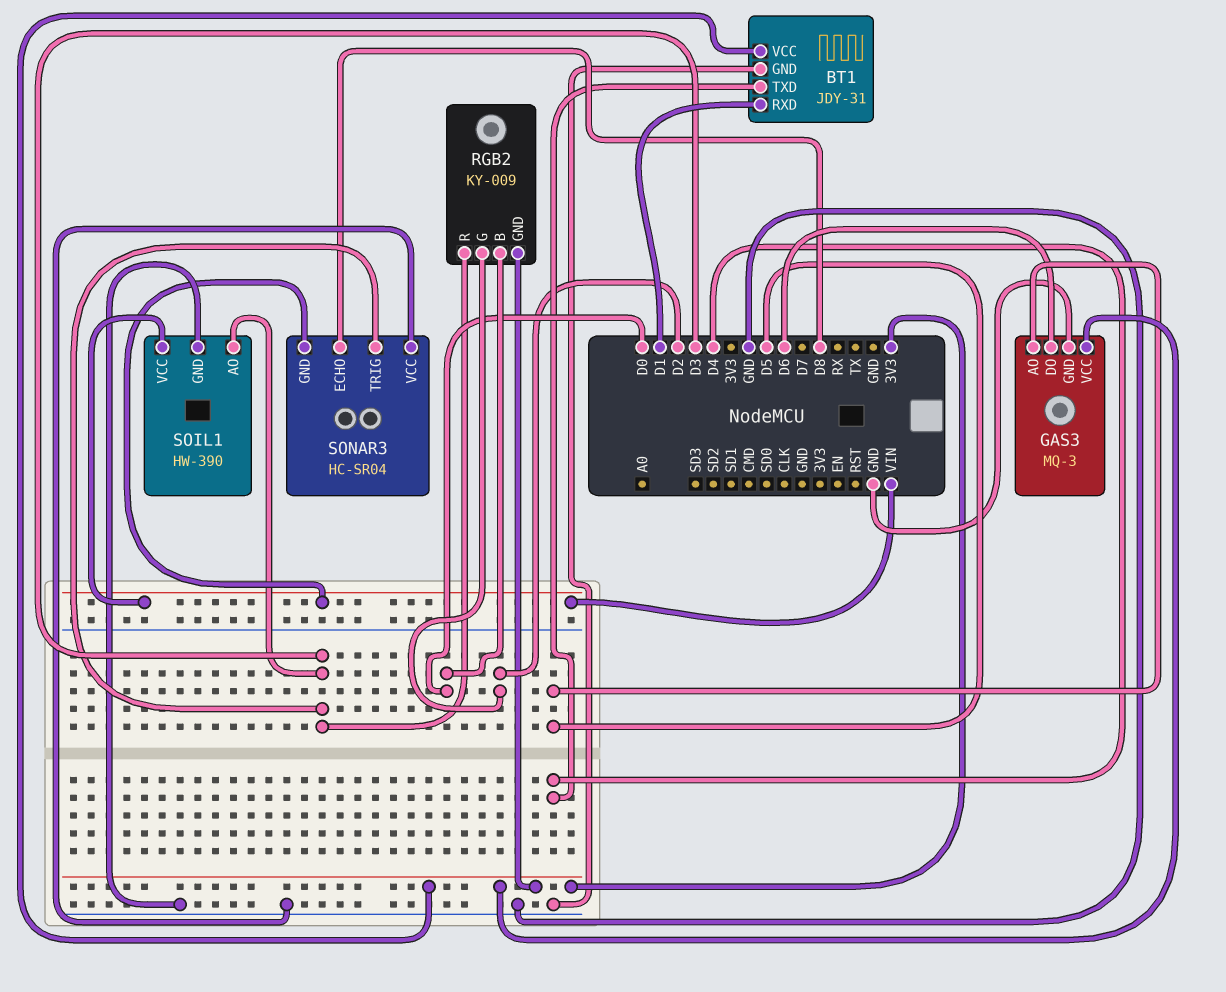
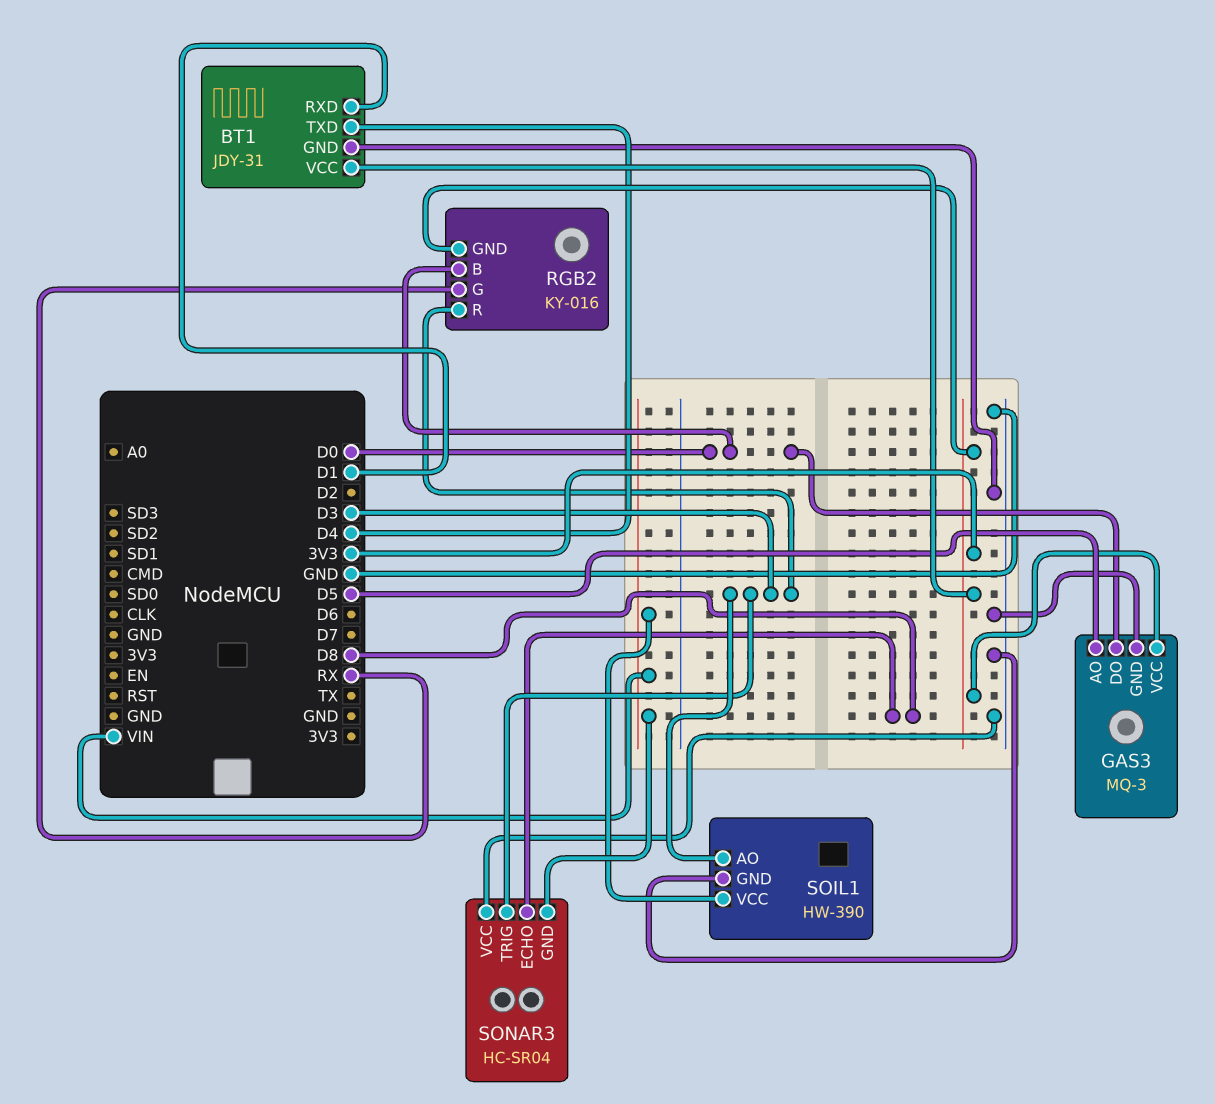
GAS3 pin DO: D6 -> D0
RGB2: KY-009 -> KY-016
RGB2 pin G: D2 -> RX

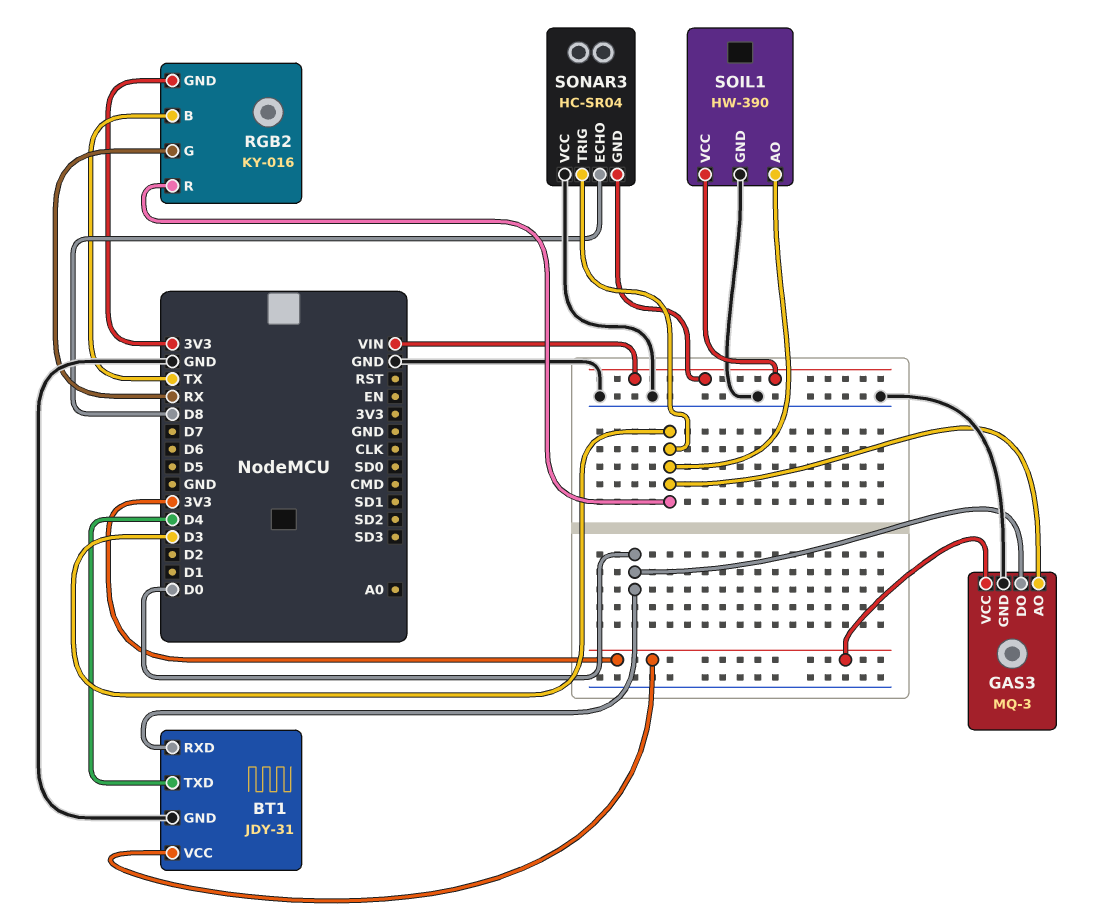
BT1 pin RXD: D1 -> D0
GAS3 pin AO: D5 -> D3
RGB2 pin B: D0 -> TX

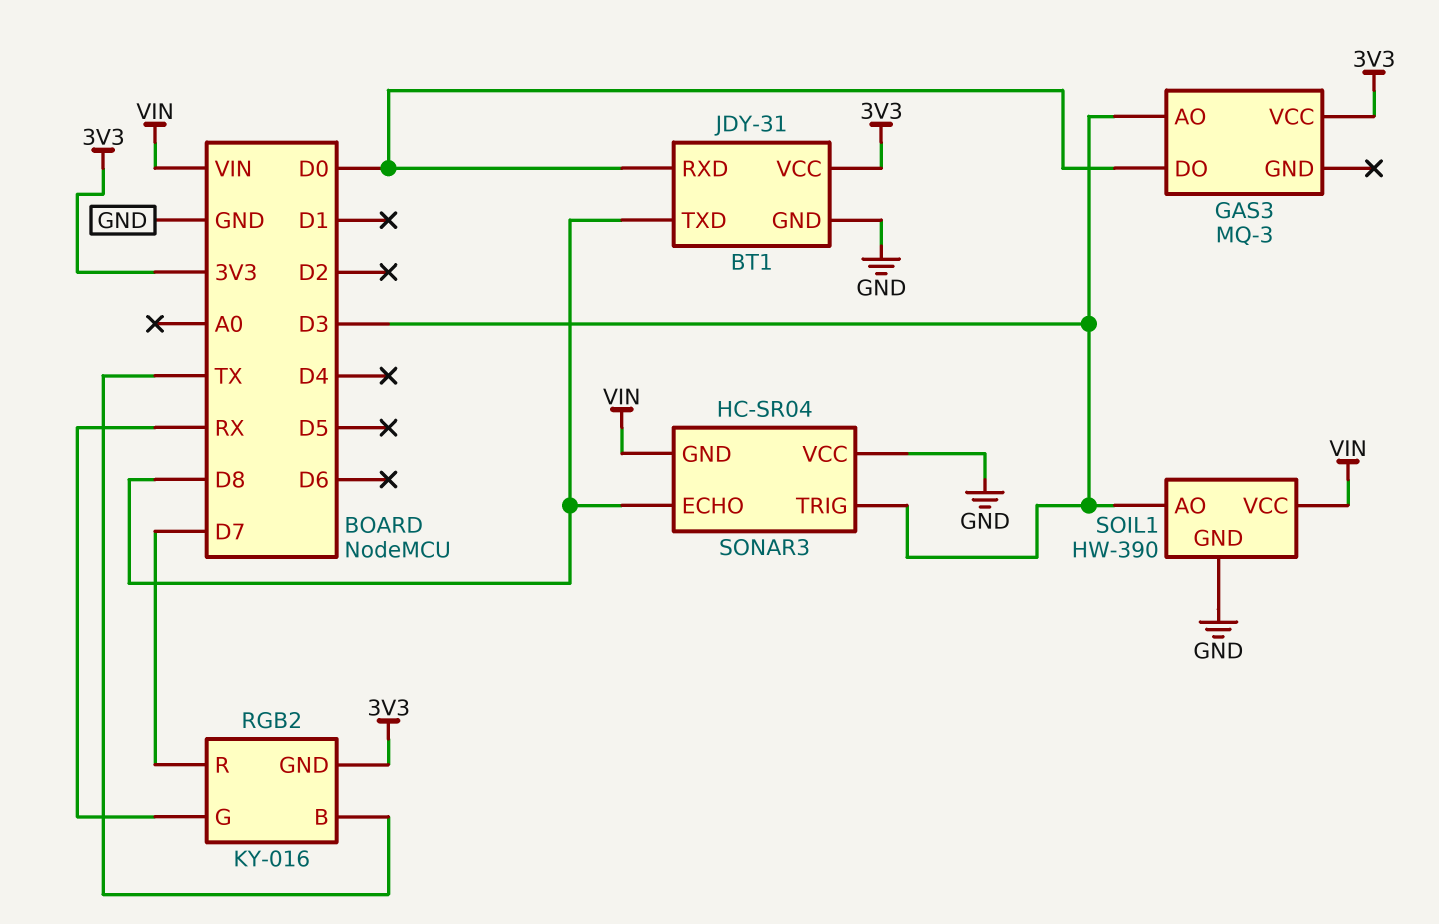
BT1 pin TXD: D4 -> D8
GAS3 pin GND: GND -> none
RGB2 pin R: D3 -> D7

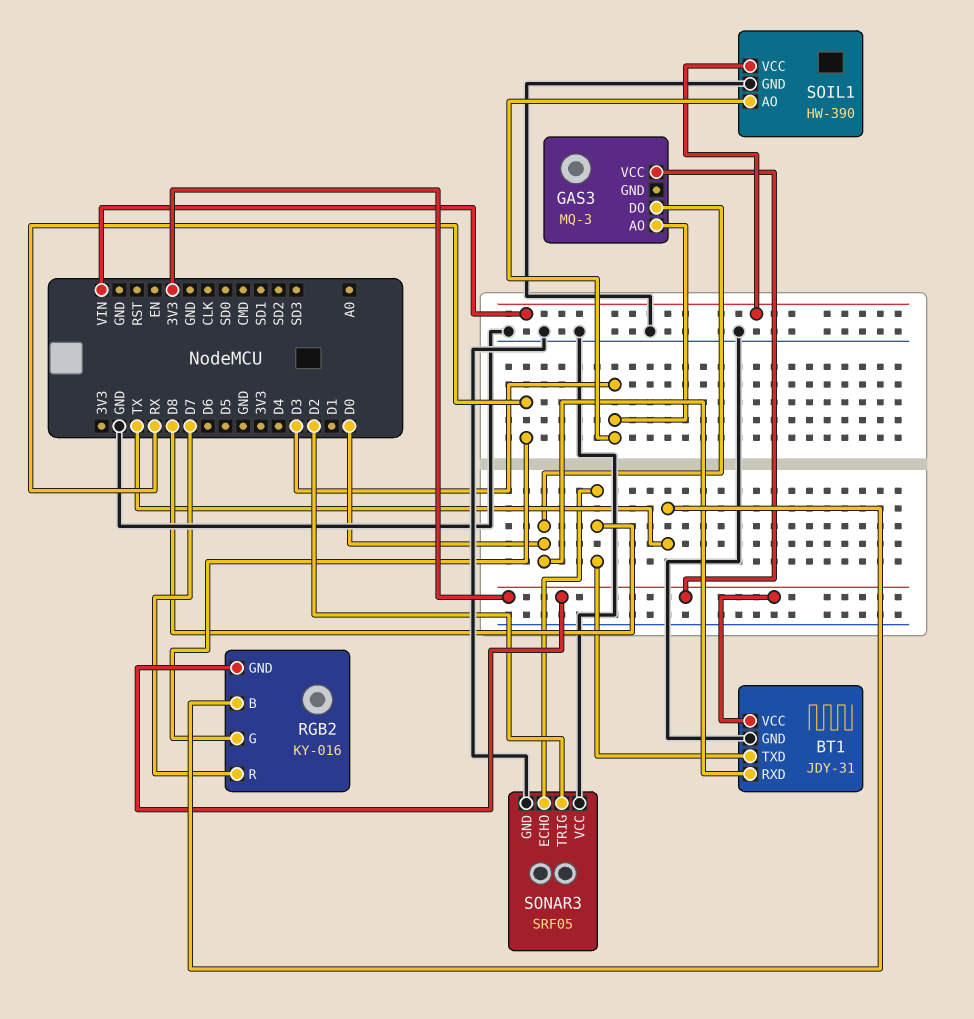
SONAR3: HC-SR04 -> SRF05
SONAR3 pin GND: VIN -> GND
SONAR3 pin TRIG: D3 -> D2

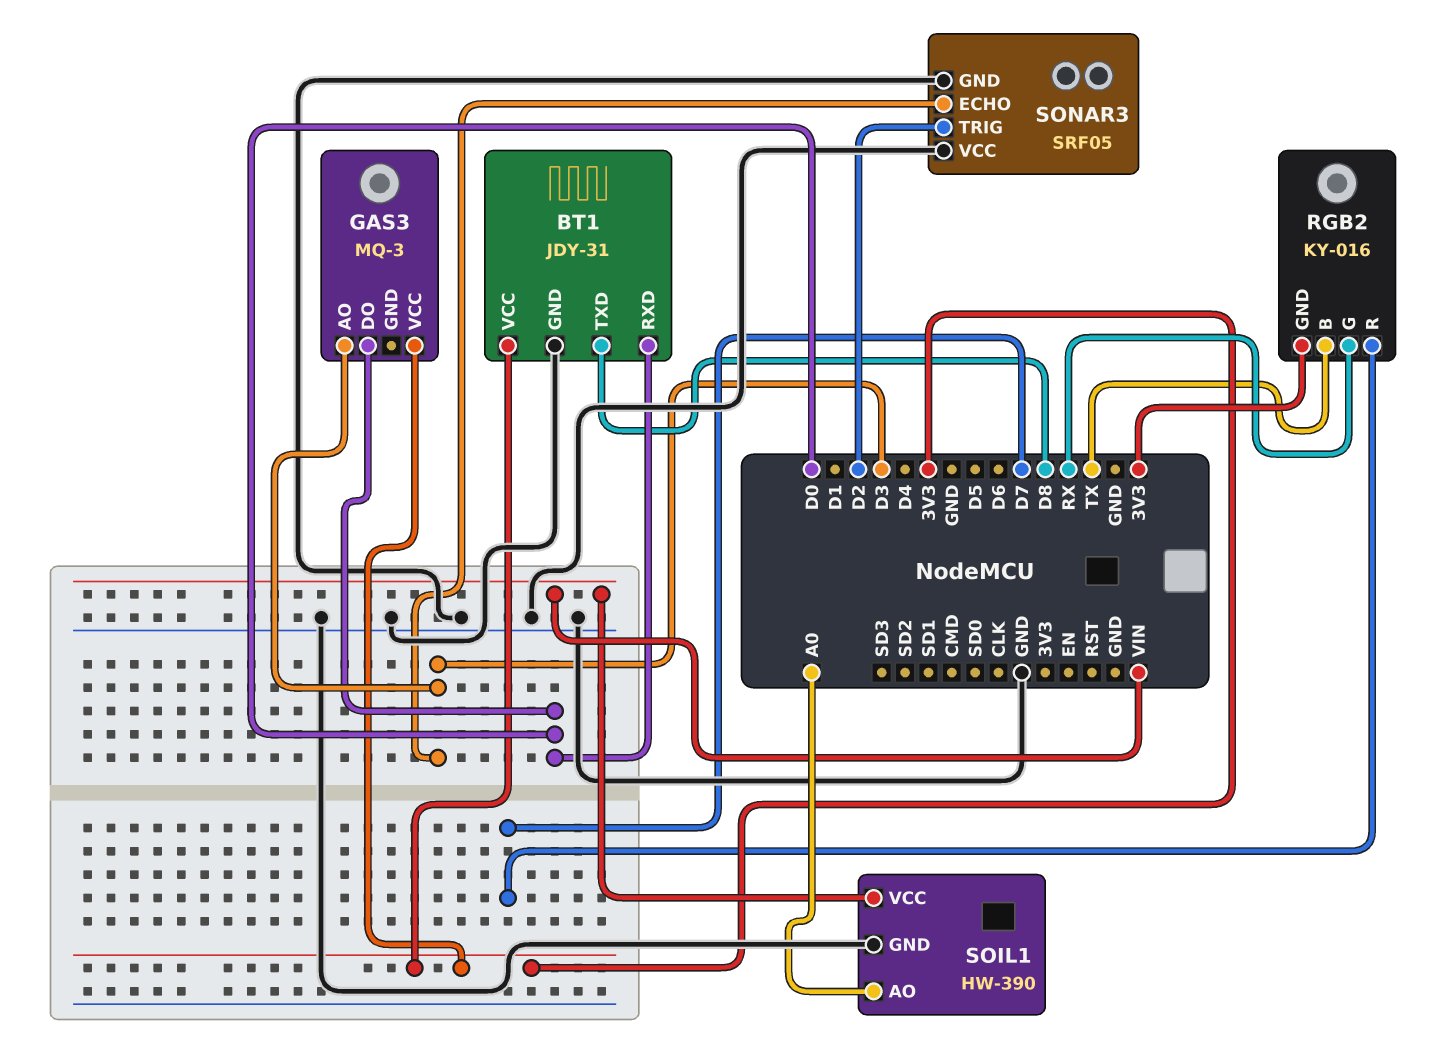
SOIL1 pin AO: D3 -> A0
SONAR3 pin ECHO: D8 -> D3

